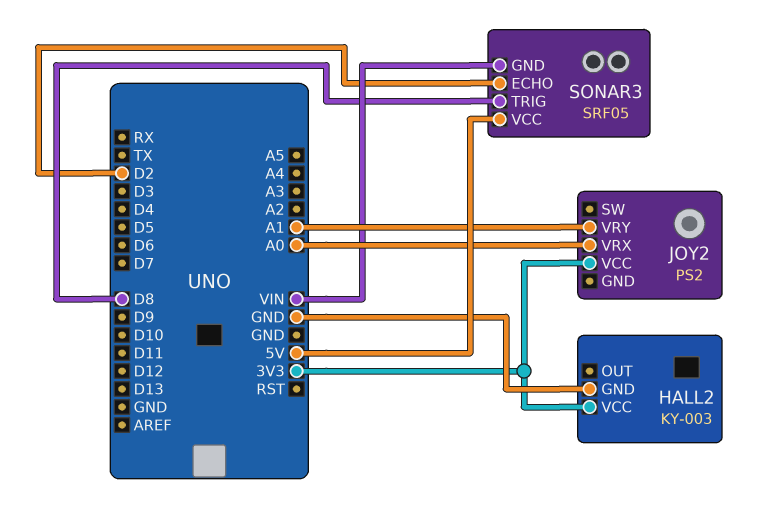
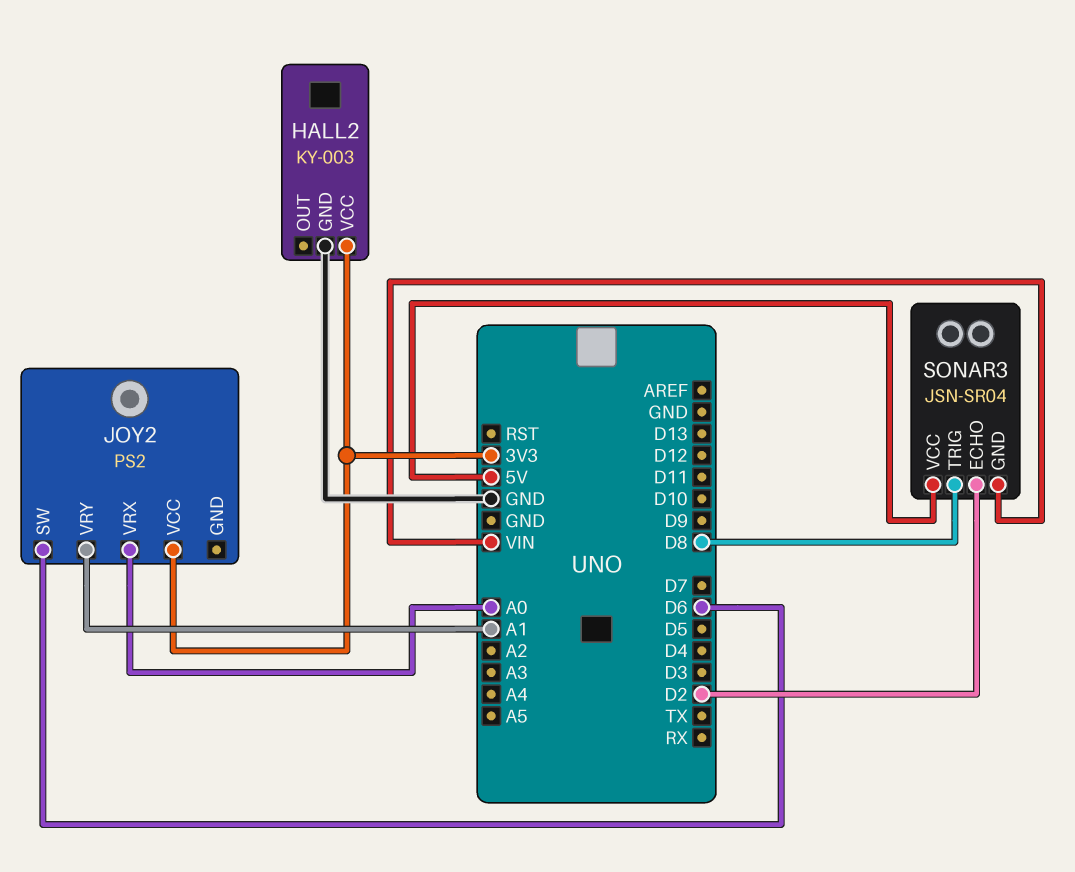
JOY2 pin SW: none -> D6
SONAR3: SRF05 -> JSN-SR04

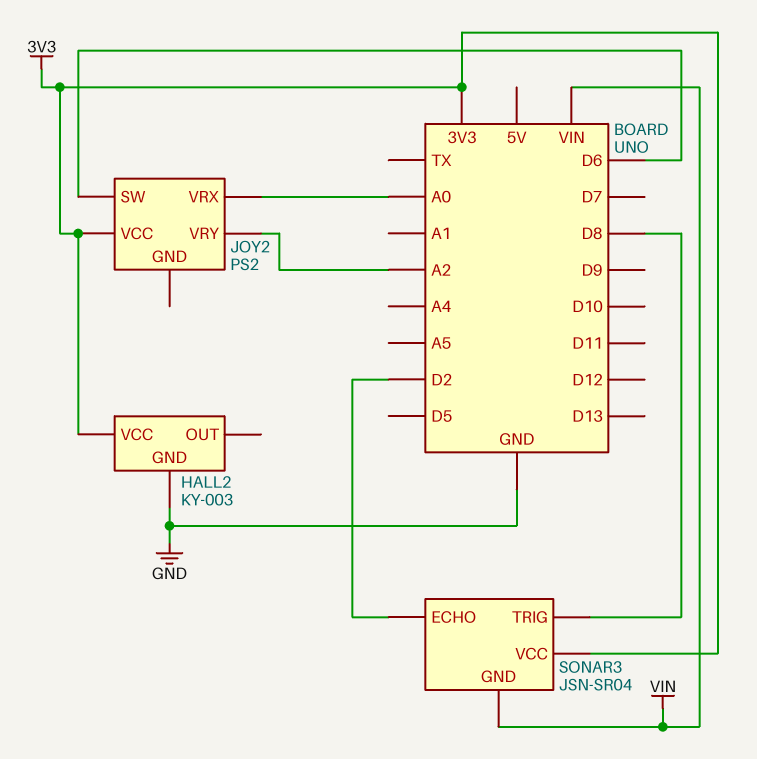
JOY2 pin VRY: A1 -> A2
SONAR3 pin VCC: 5V -> 3V3

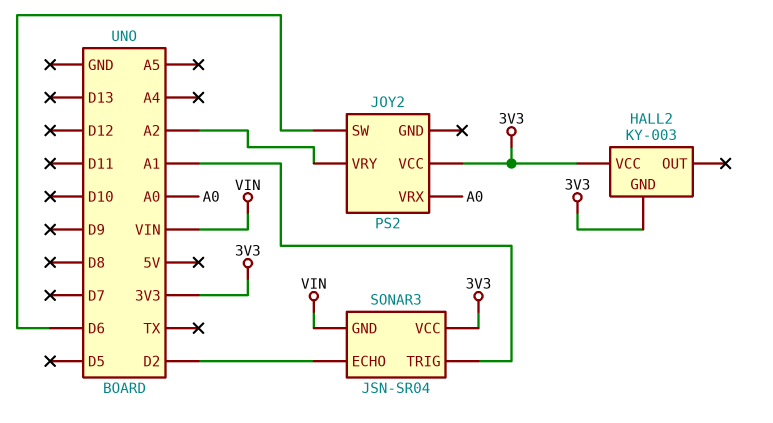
HALL2 pin GND: GND -> 3V3
SONAR3 pin TRIG: D8 -> A1

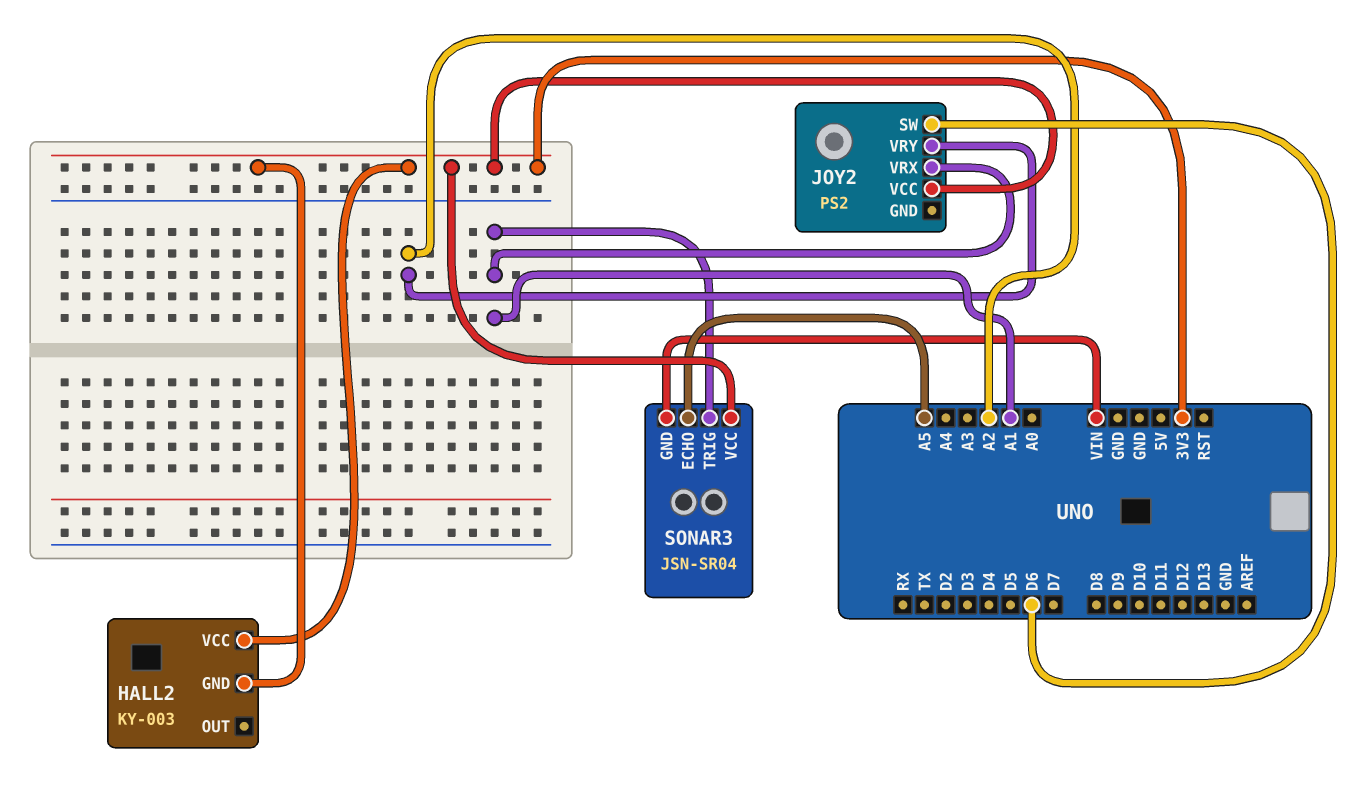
JOY2 pin VRX: A0 -> A1
SONAR3 pin ECHO: D2 -> A5

